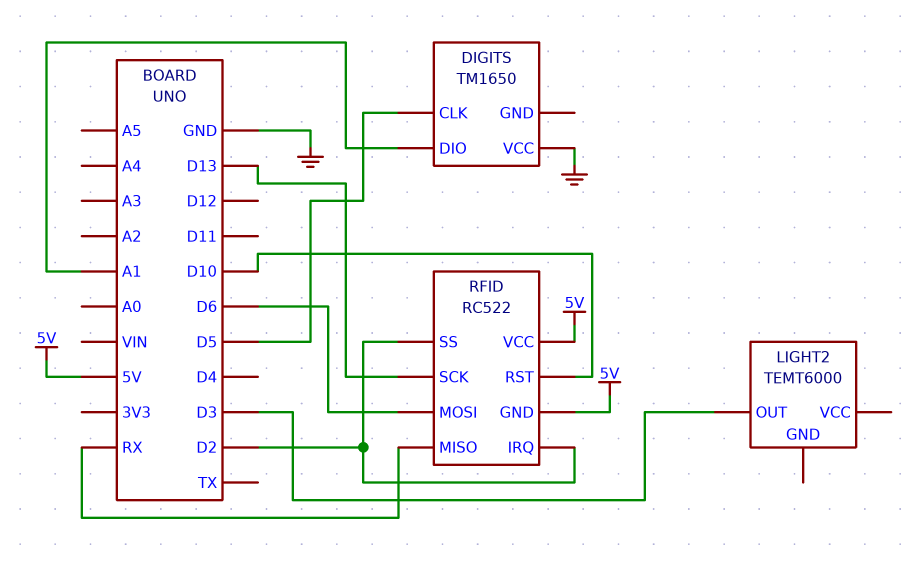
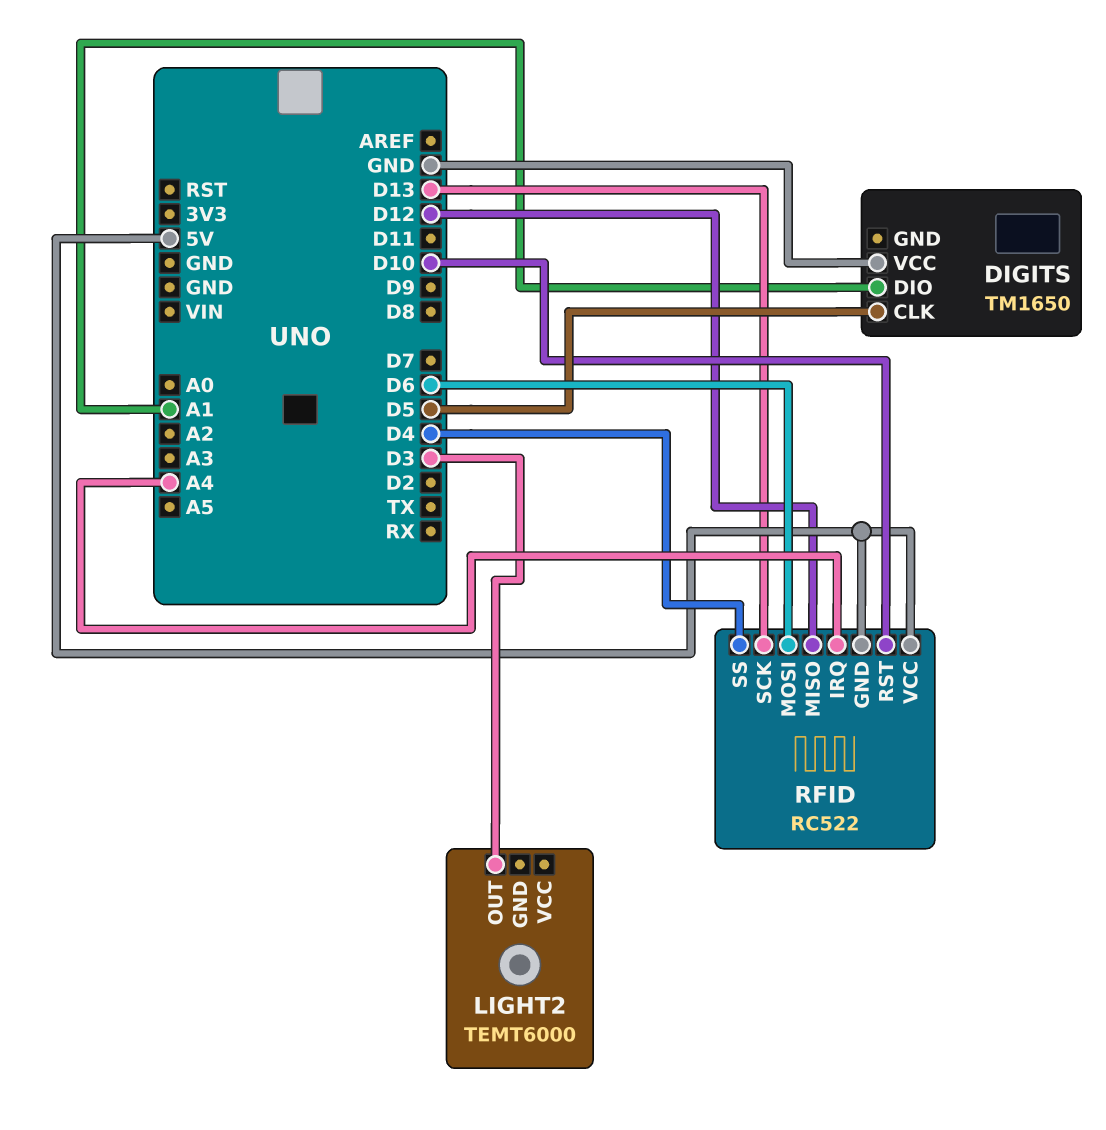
RFID pin IRQ: D2 -> A4
RFID pin MISO: RX -> D12
RFID pin SS: D2 -> D4

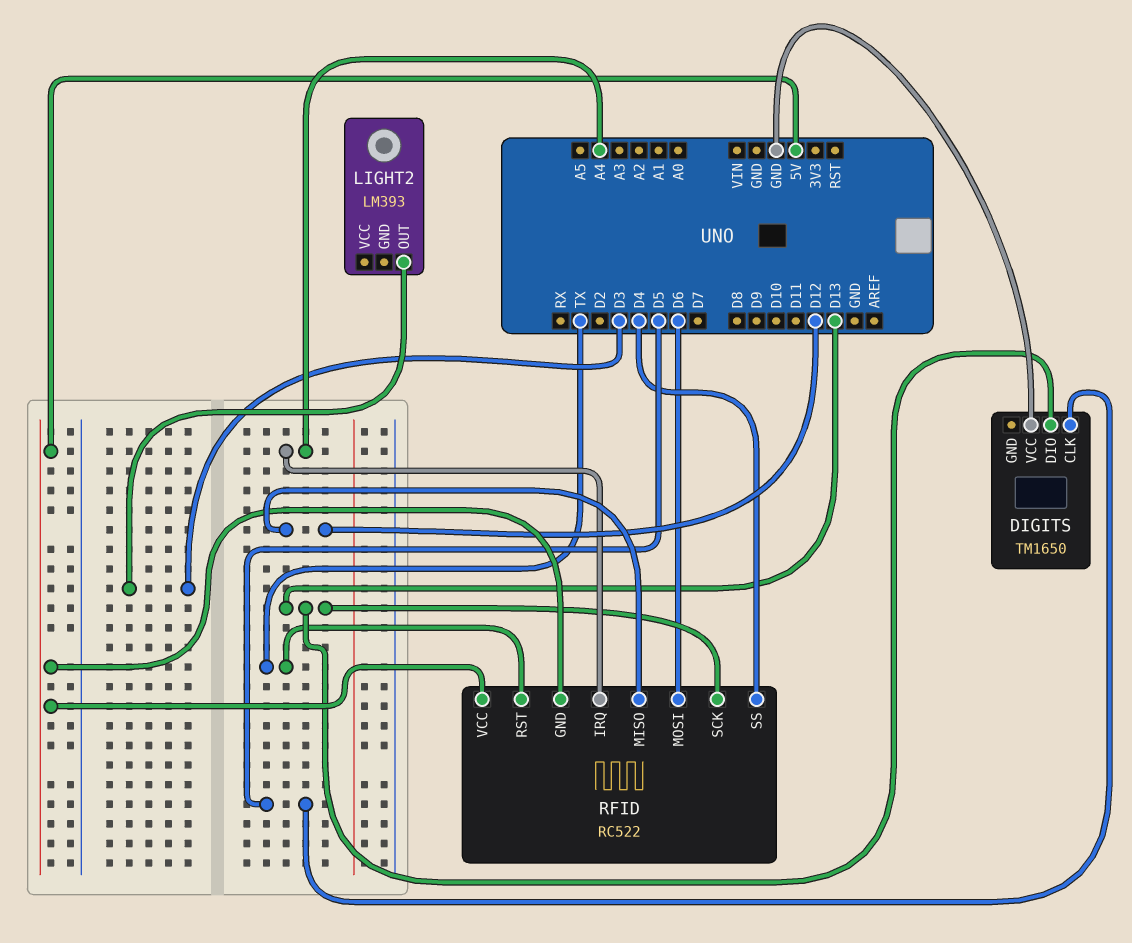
DIGITS pin DIO: A1 -> D13
LIGHT2: TEMT6000 -> LM393
RFID pin RST: D10 -> TX

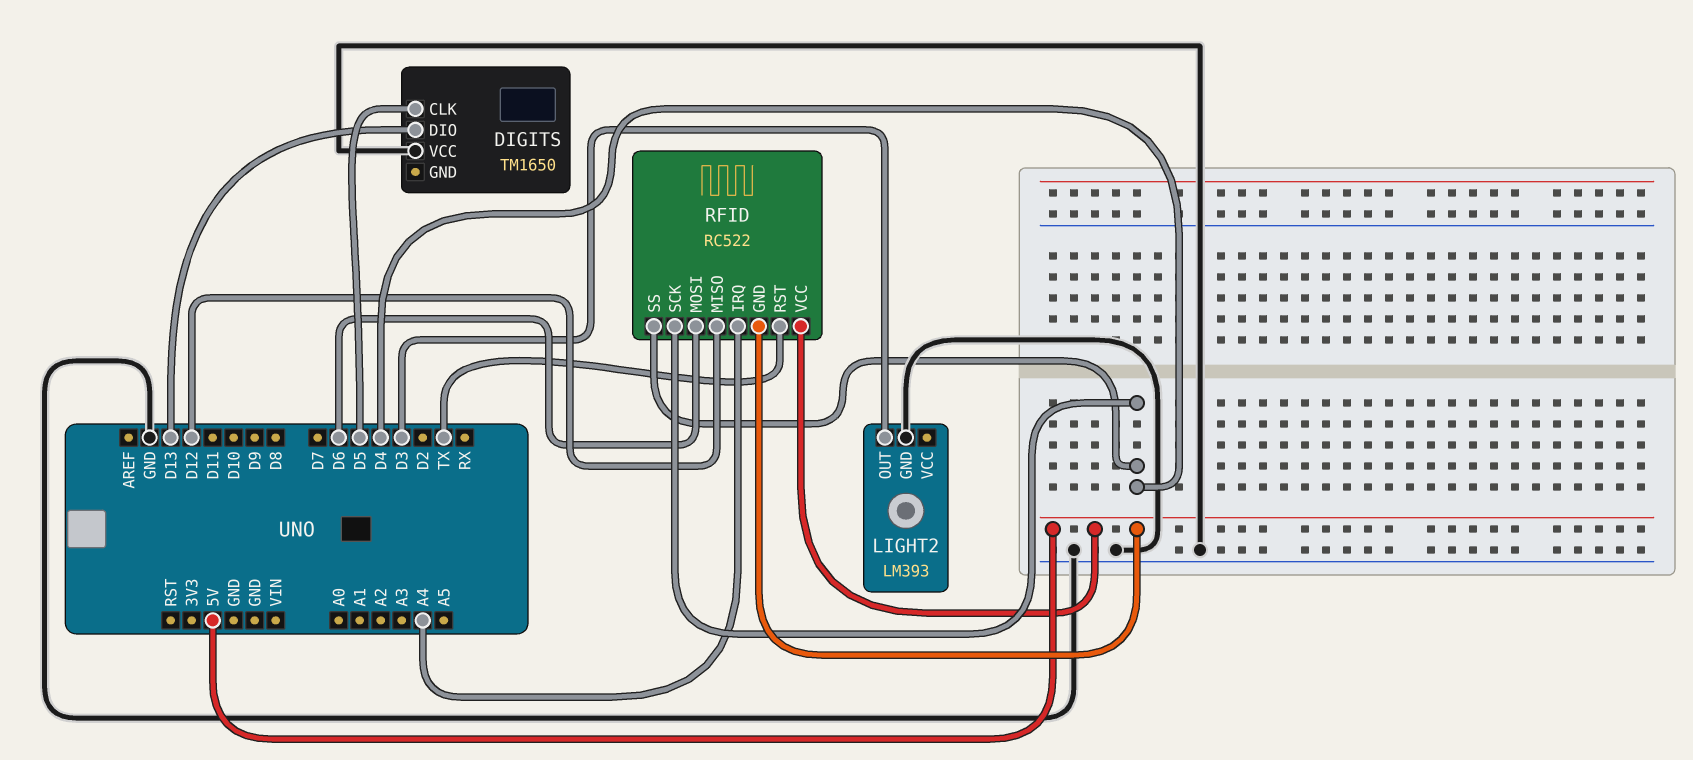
LIGHT2 pin GND: none -> GND
RFID pin SCK: D13 -> D4

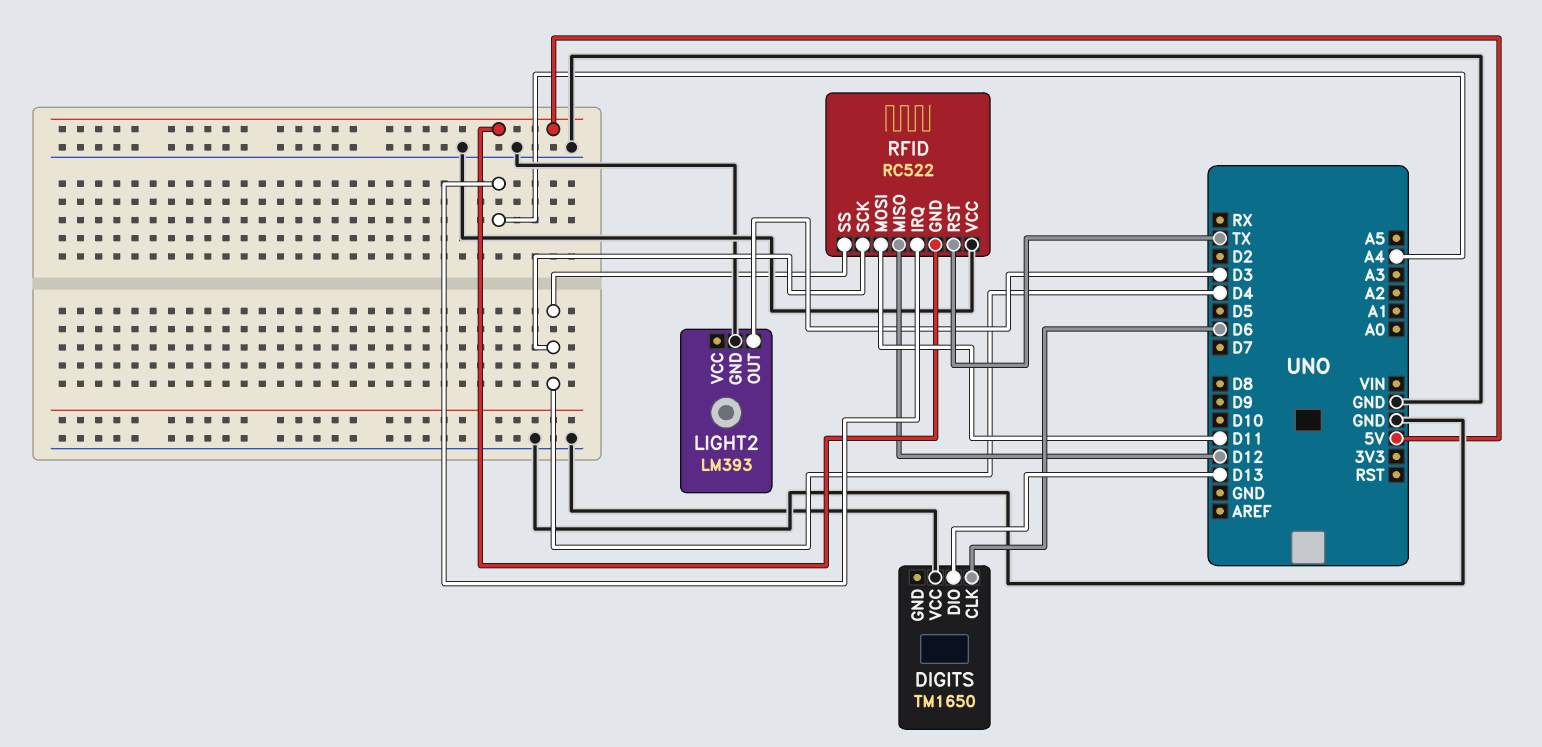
DIGITS pin CLK: D5 -> D6
RFID pin MOSI: D6 -> D11
RFID pin VCC: 5V -> GND

